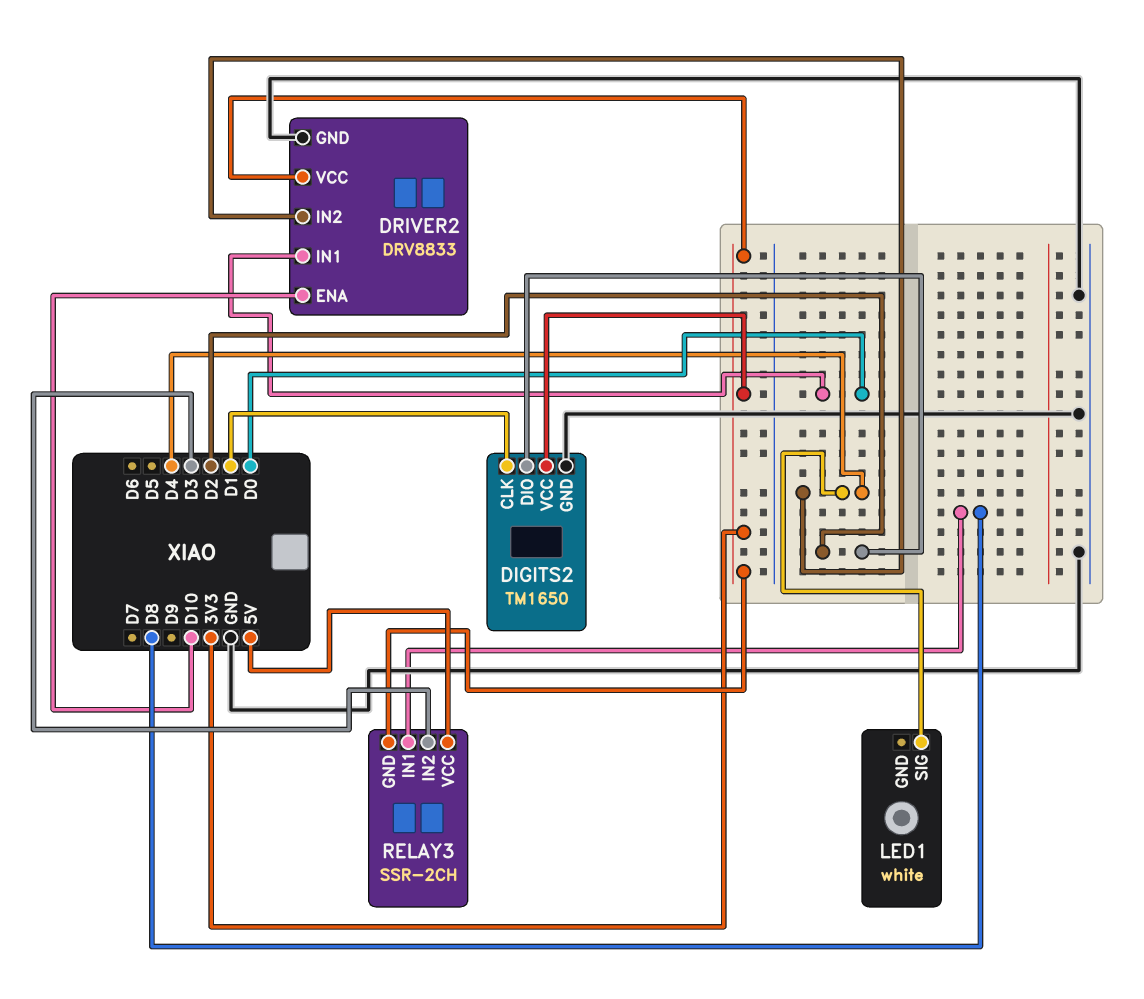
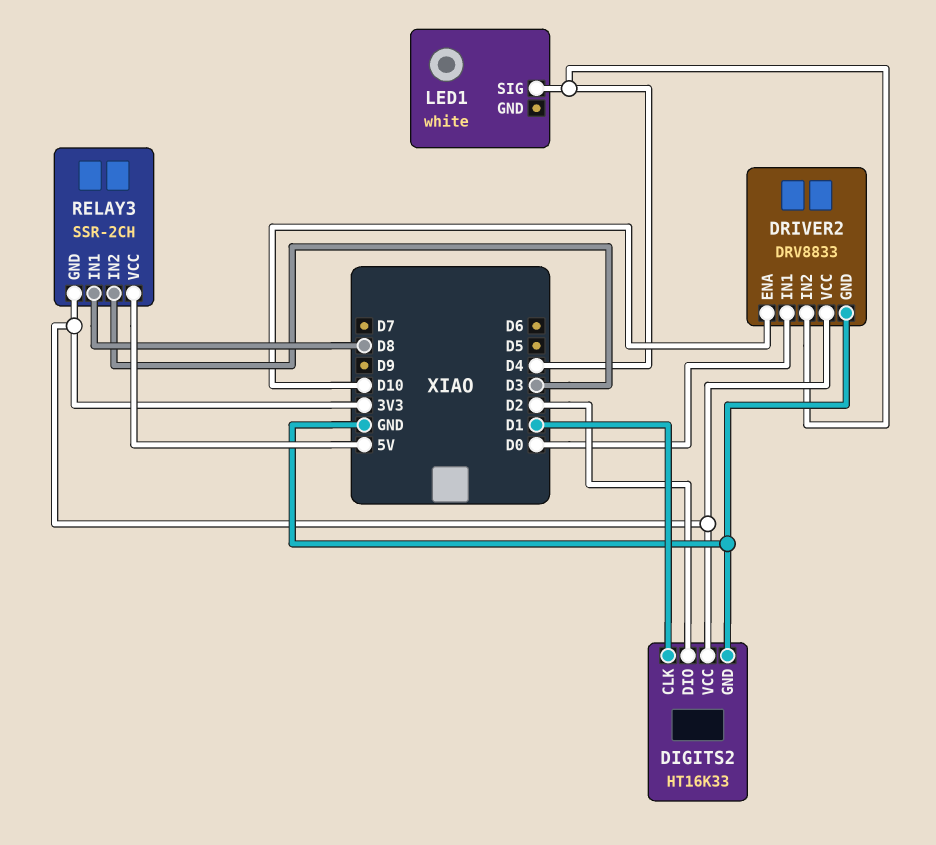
DIGITS2: TM1650 -> HT16K33

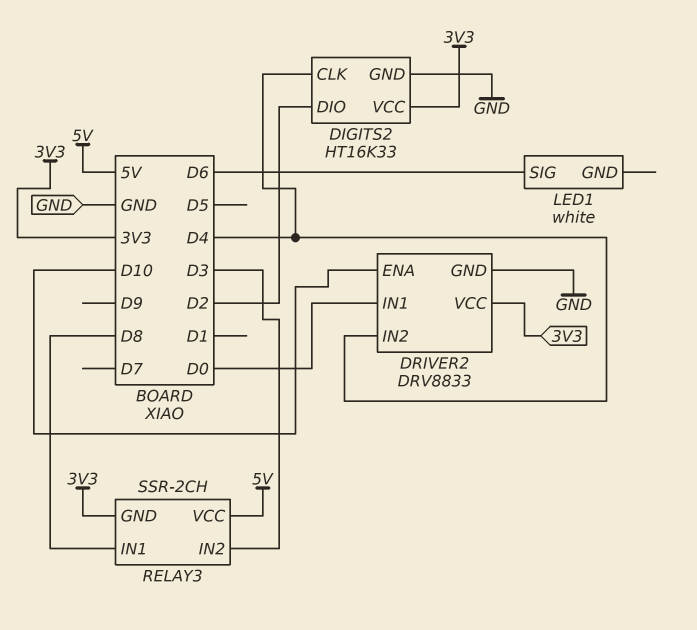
DIGITS2 pin CLK: D1 -> D4
LED1 pin SIG: D4 -> D6

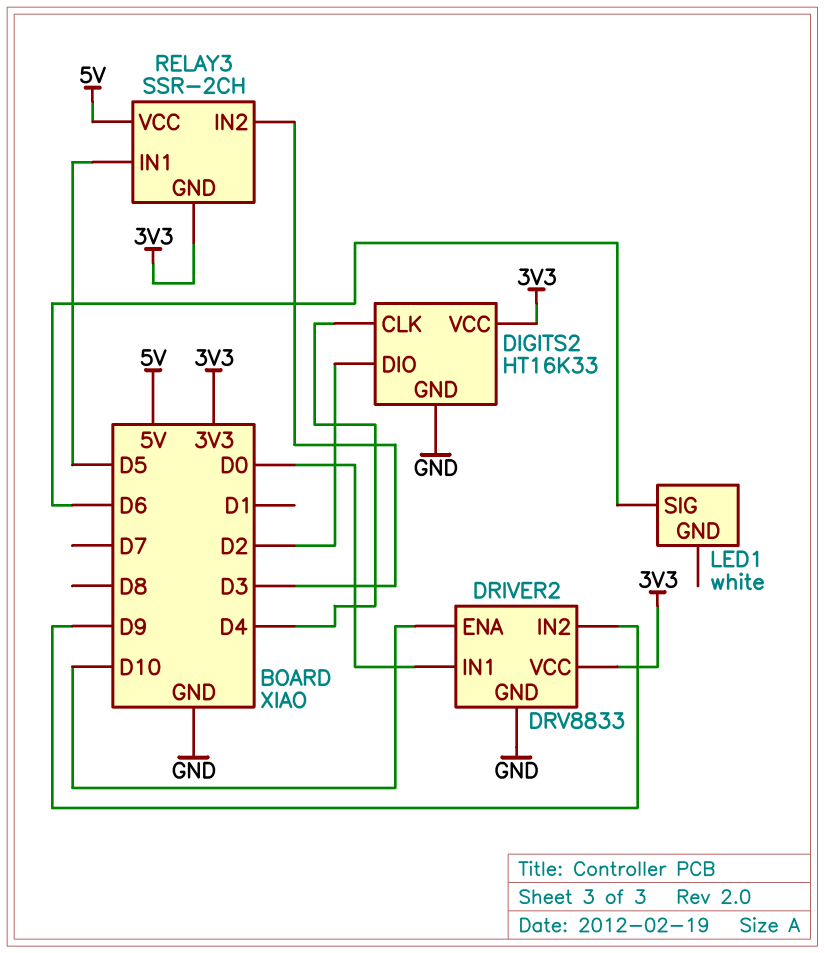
DRIVER2 pin IN2: D4 -> D9
RELAY3 pin IN1: D8 -> D5

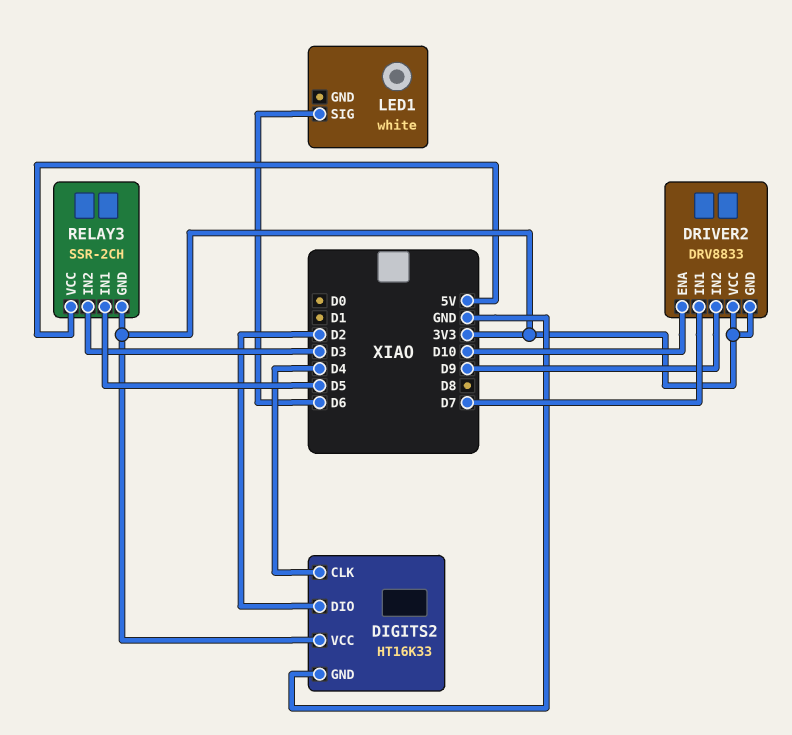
DRIVER2 pin GND: GND -> 3V3
DRIVER2 pin IN1: D0 -> D7

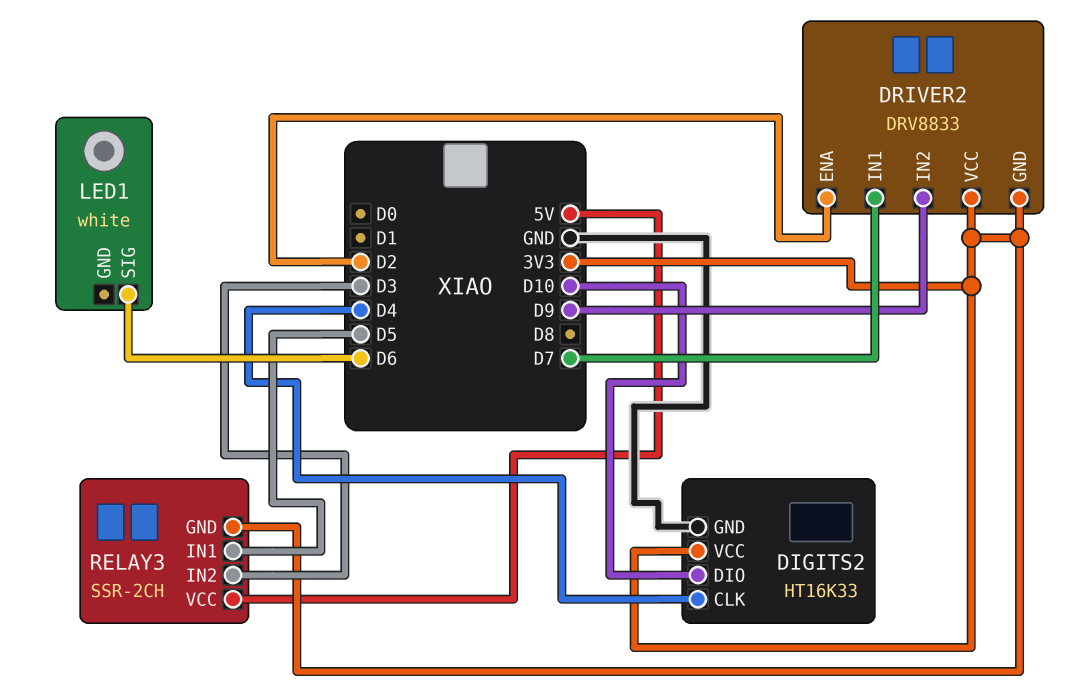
DIGITS2 pin DIO: D2 -> D10
DRIVER2 pin ENA: D10 -> D2

